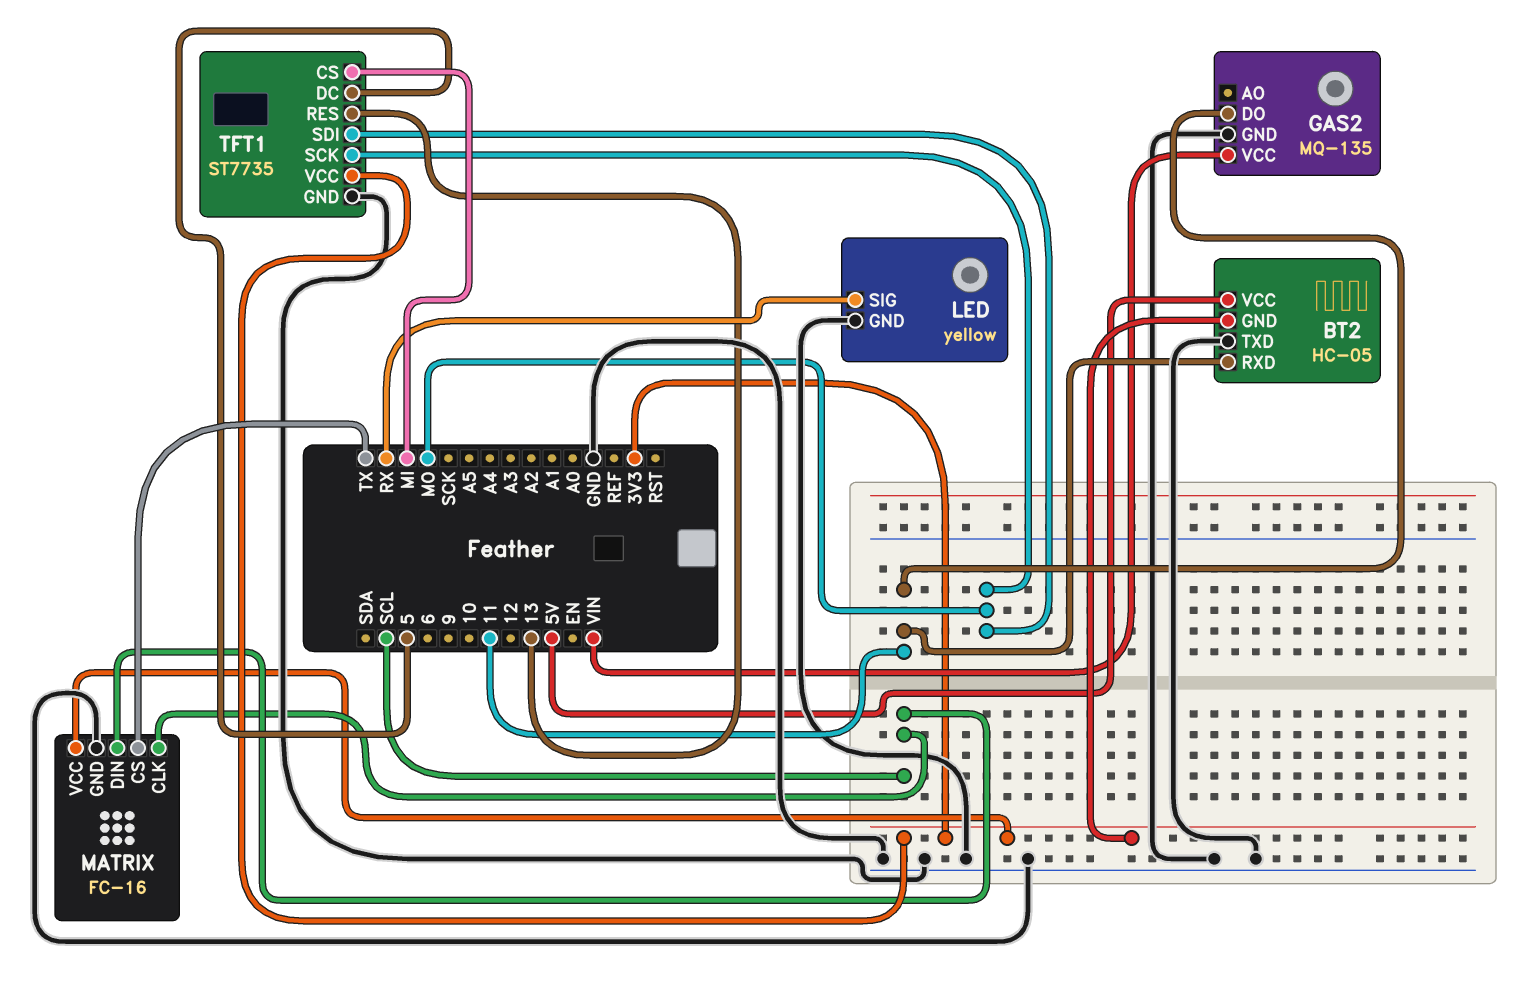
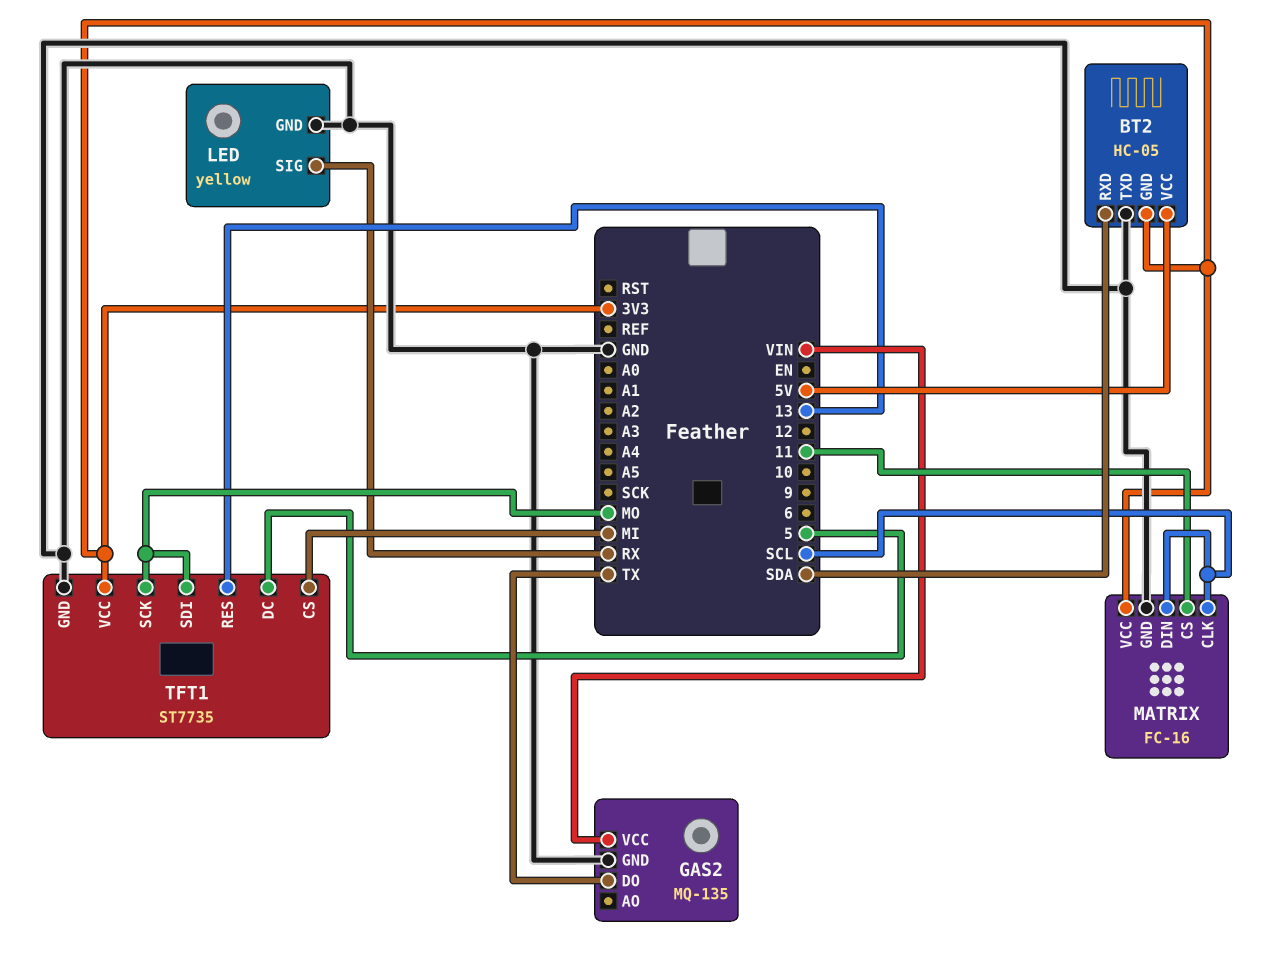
BT2 pin RXD: 11 -> SDA
GAS2 pin DO: 11 -> TX
MATRIX pin CS: TX -> 11

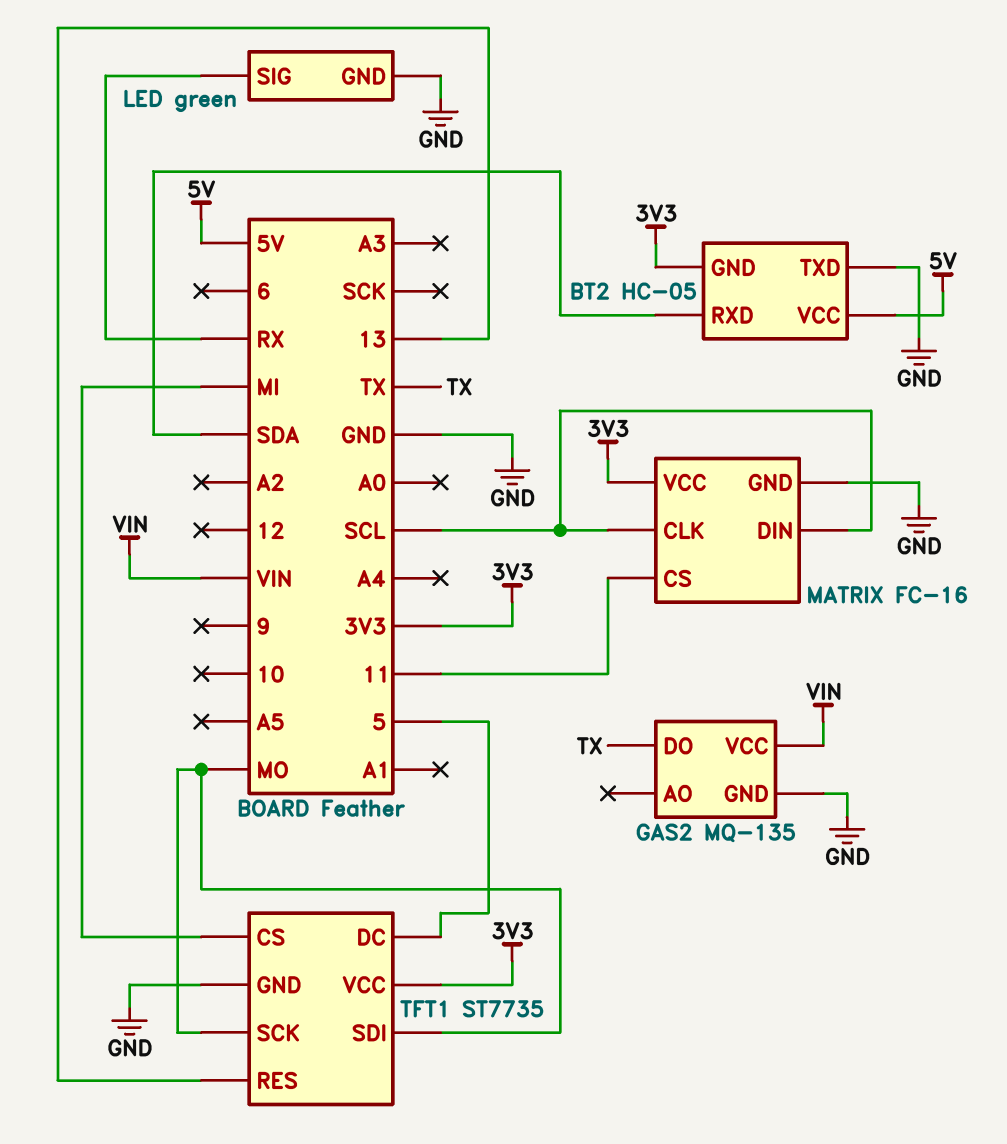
LED: yellow -> green

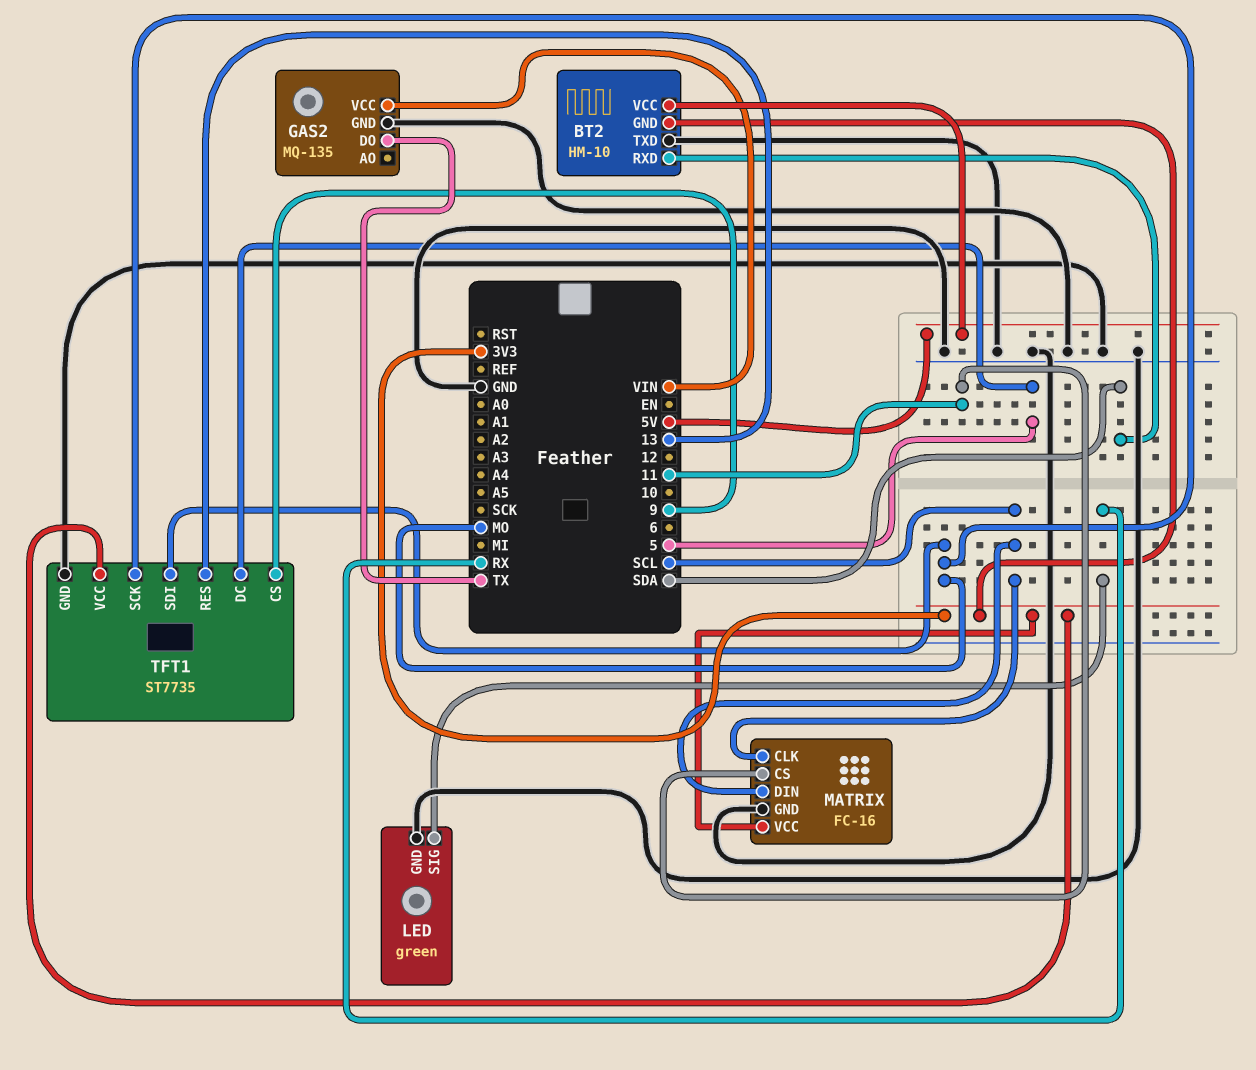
BT2: HC-05 -> HM-10
TFT1 pin CS: MI -> 9

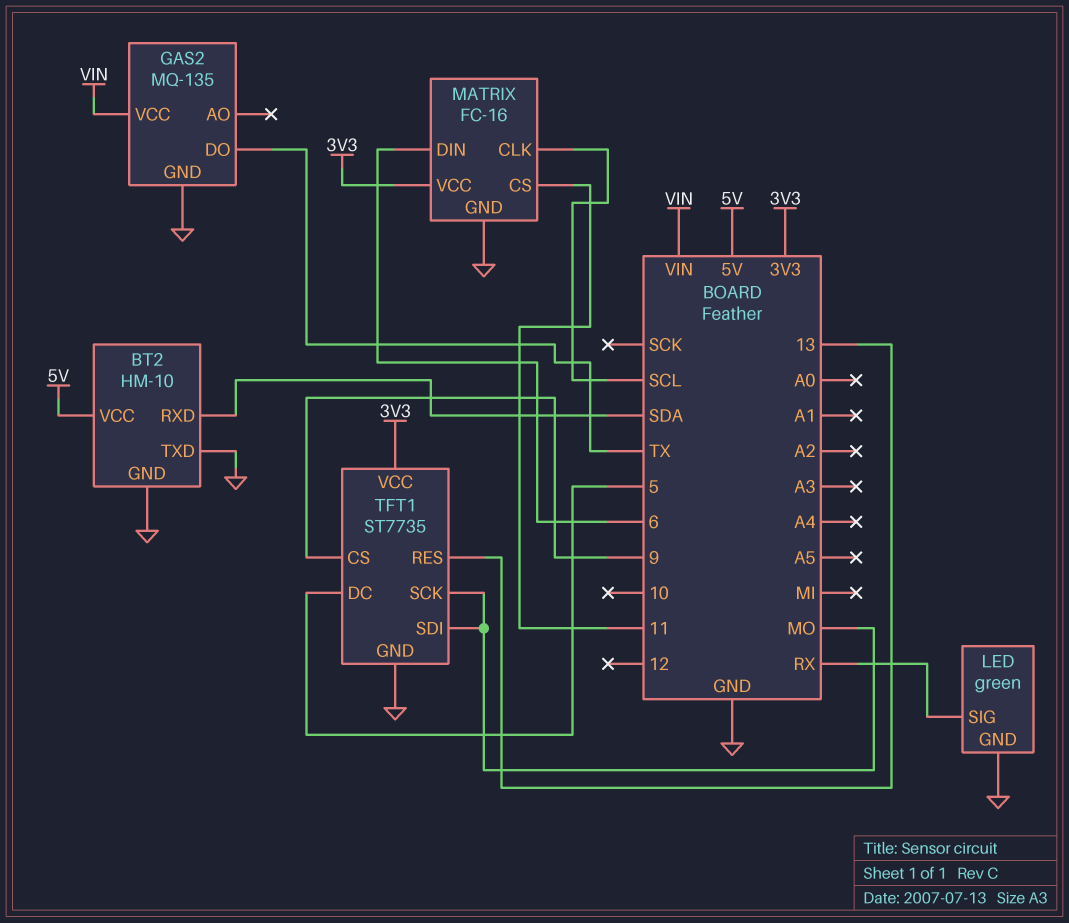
BT2 pin GND: 3V3 -> GND
MATRIX pin DIN: SCL -> 6

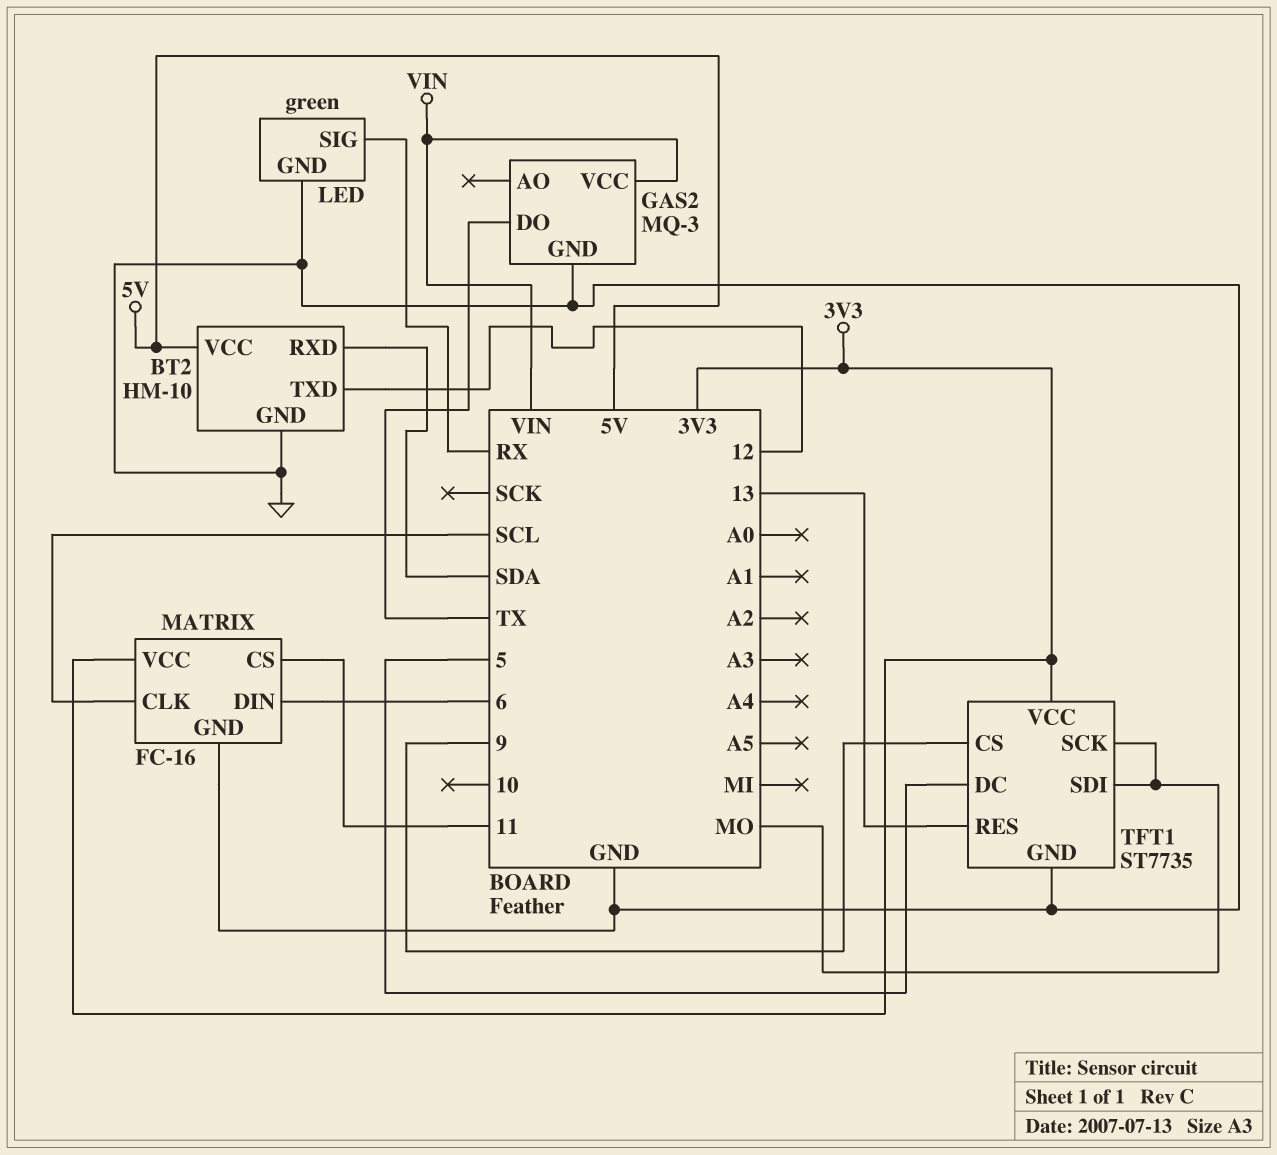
BT2 pin TXD: GND -> 12
GAS2: MQ-135 -> MQ-3

